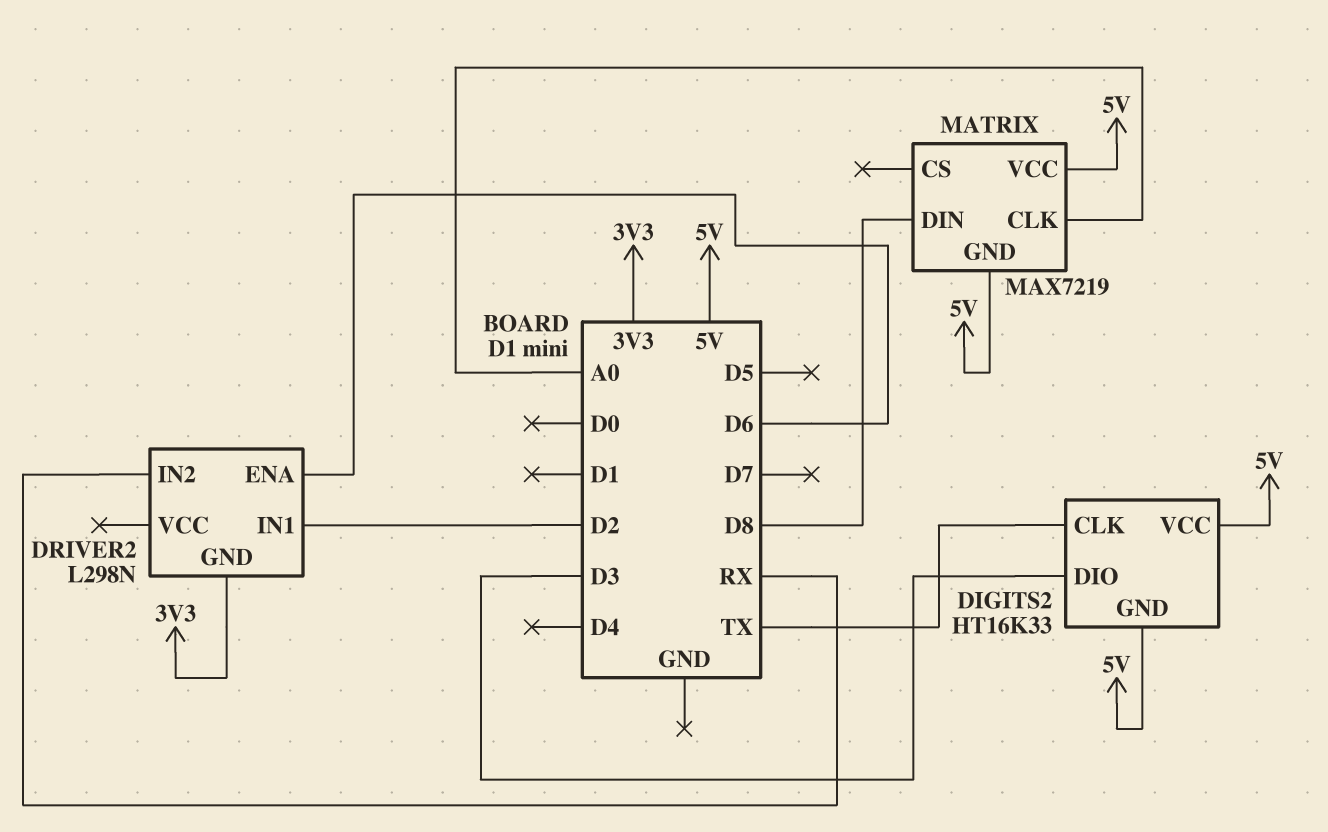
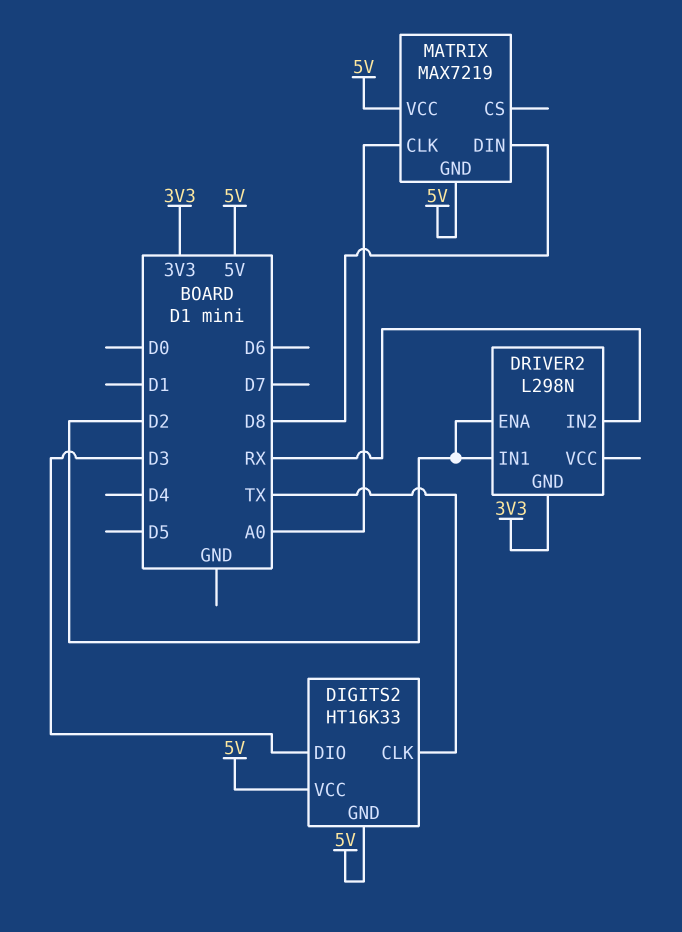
DRIVER2 pin ENA: D6 -> D2

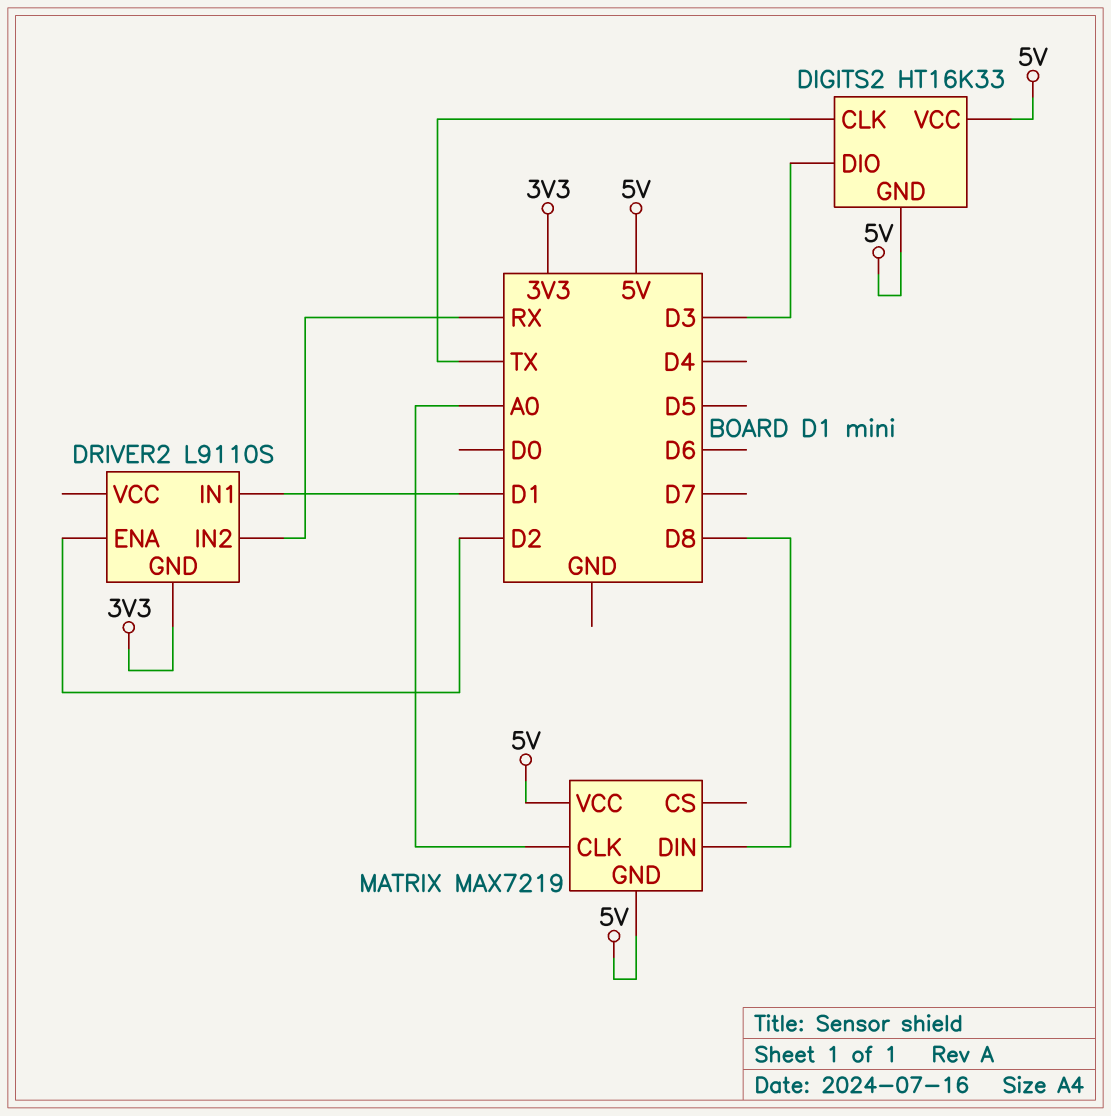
DRIVER2: L298N -> L9110S
DRIVER2 pin IN1: D2 -> D1

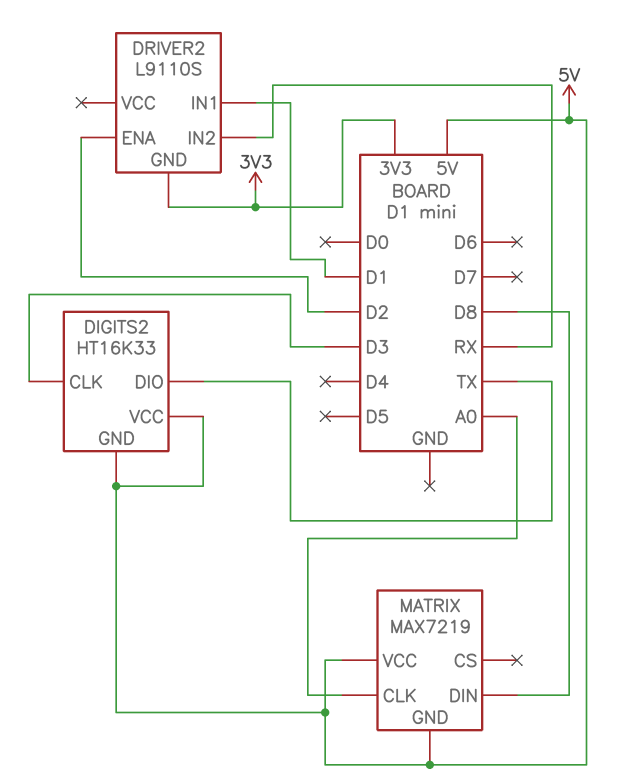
DIGITS2 pin CLK: TX -> D3
DIGITS2 pin DIO: D3 -> TX

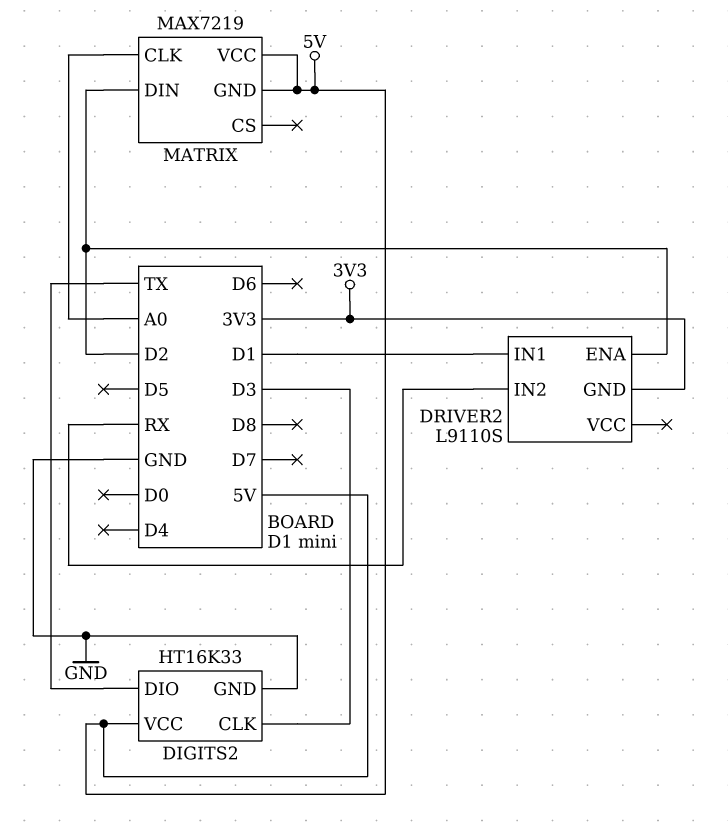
DIGITS2 pin GND: 5V -> GND
MATRIX pin DIN: D8 -> D2

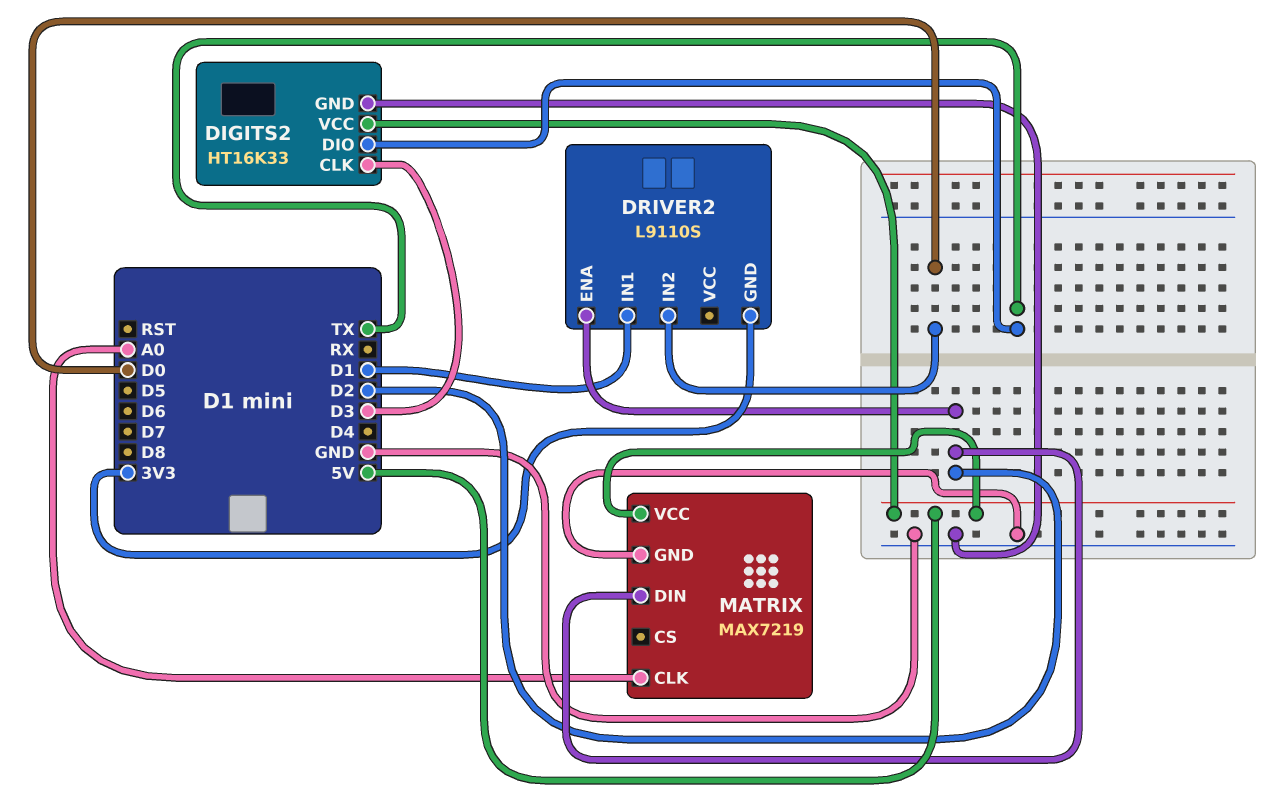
DRIVER2 pin IN2: RX -> D0
MATRIX pin GND: 5V -> GND

